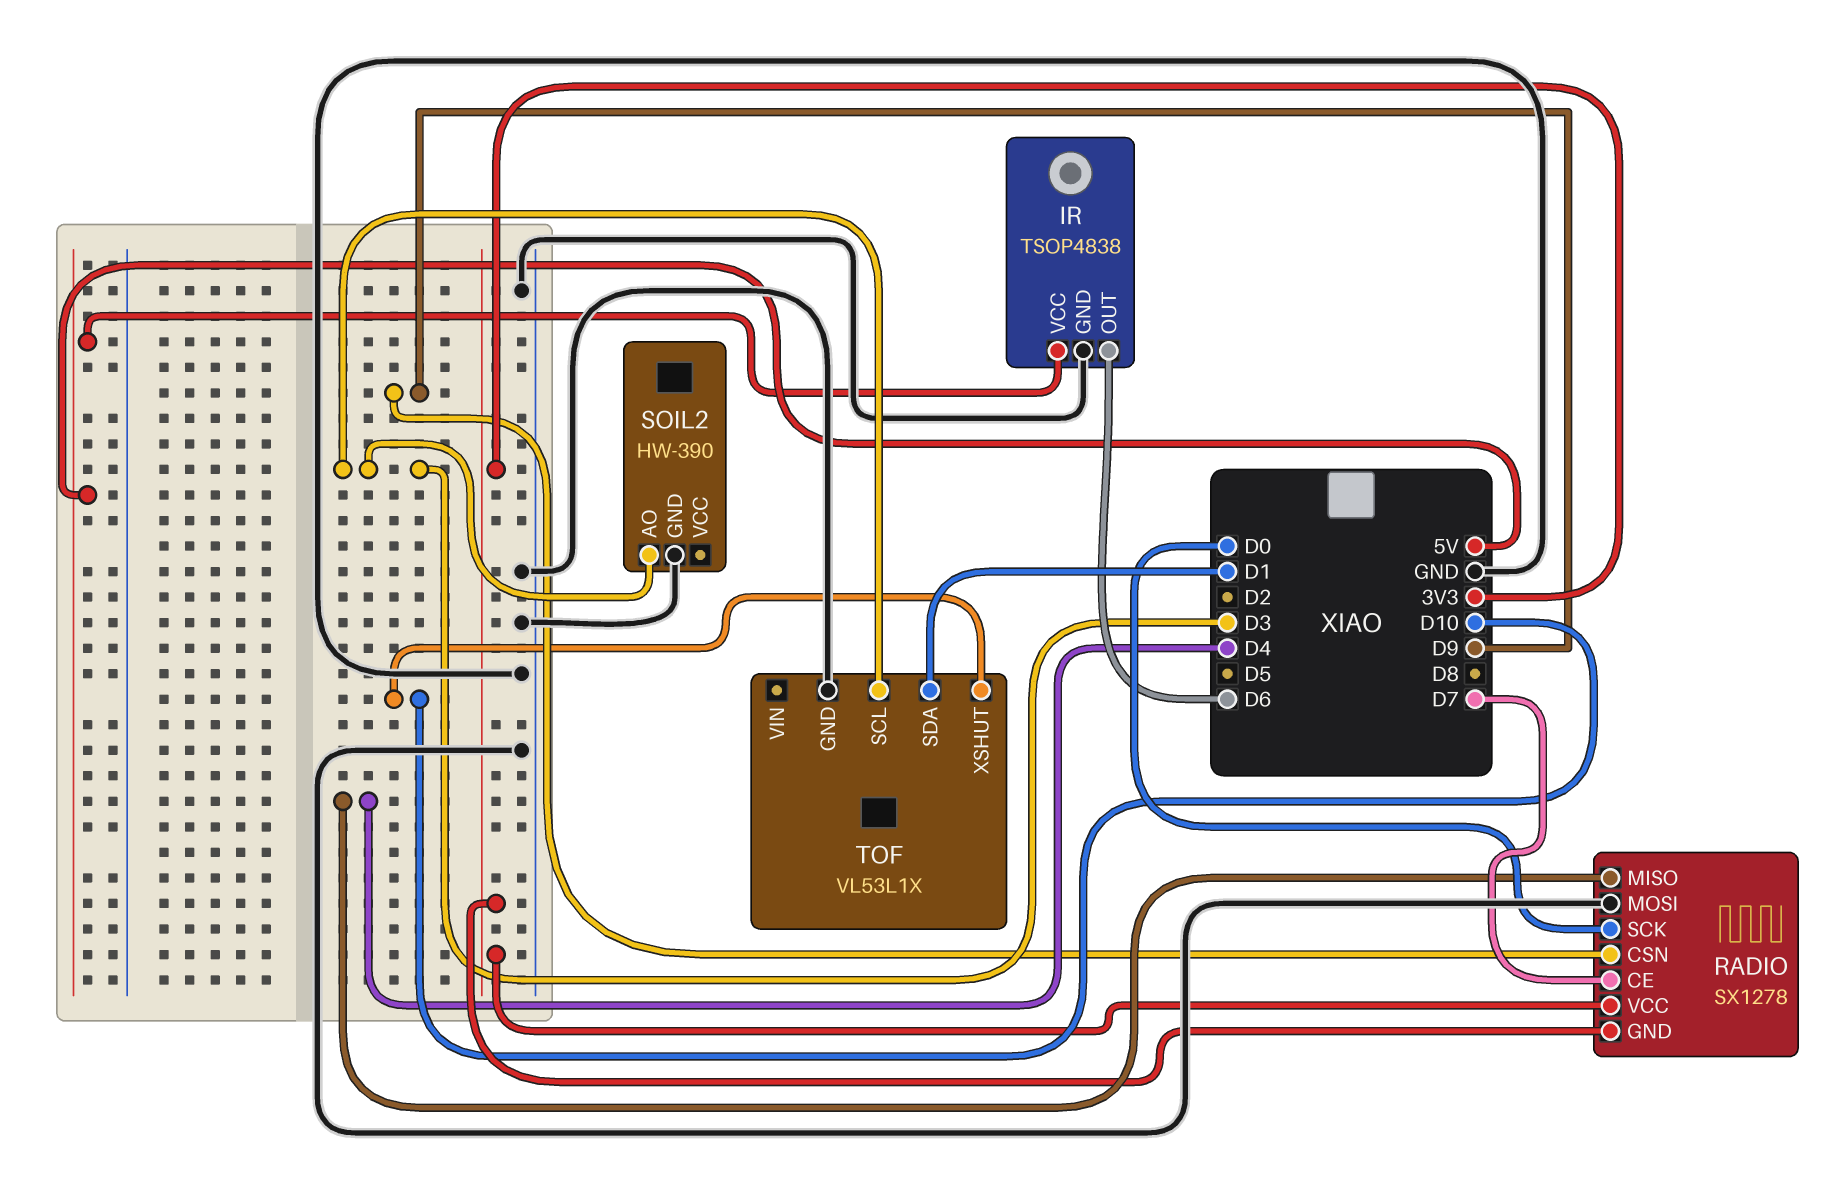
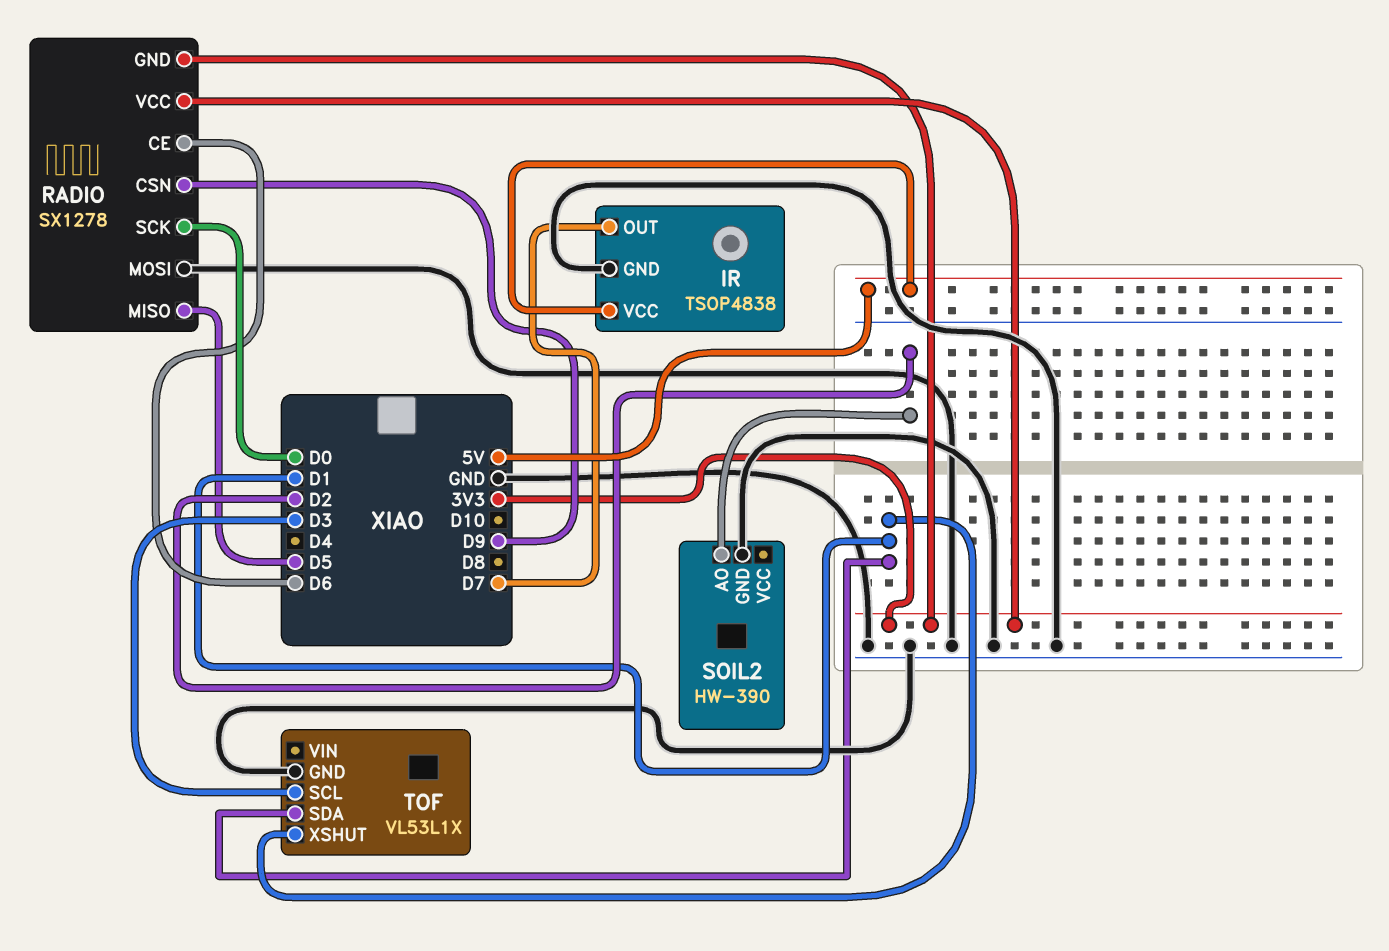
IR pin OUT: D6 -> D7
RADIO pin CE: D7 -> D6
RADIO pin MISO: D4 -> D5
SOIL2 pin AO: D3 -> D2
TOF pin XSHUT: D10 -> D1

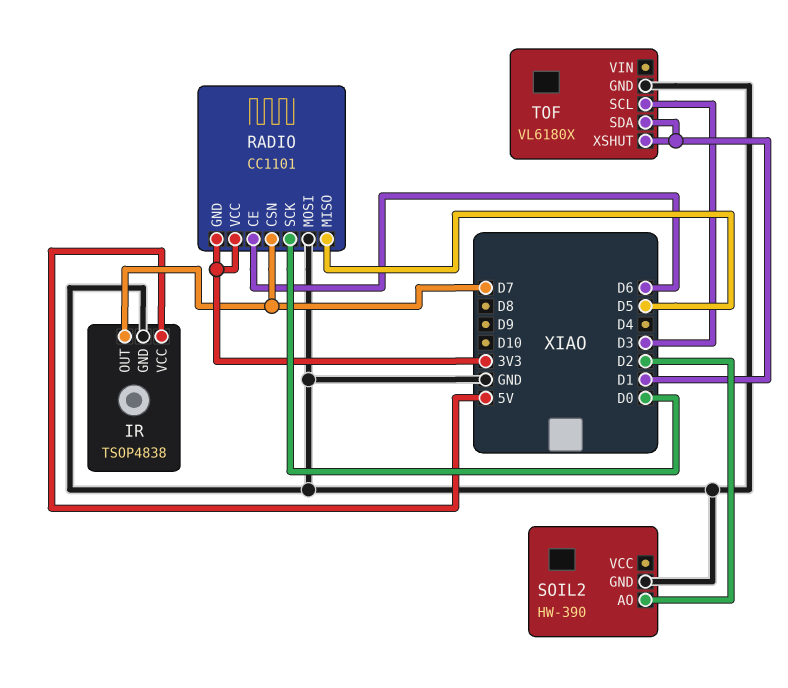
RADIO: SX1278 -> CC1101
RADIO pin CSN: D9 -> D7
TOF: VL53L1X -> VL6180X

